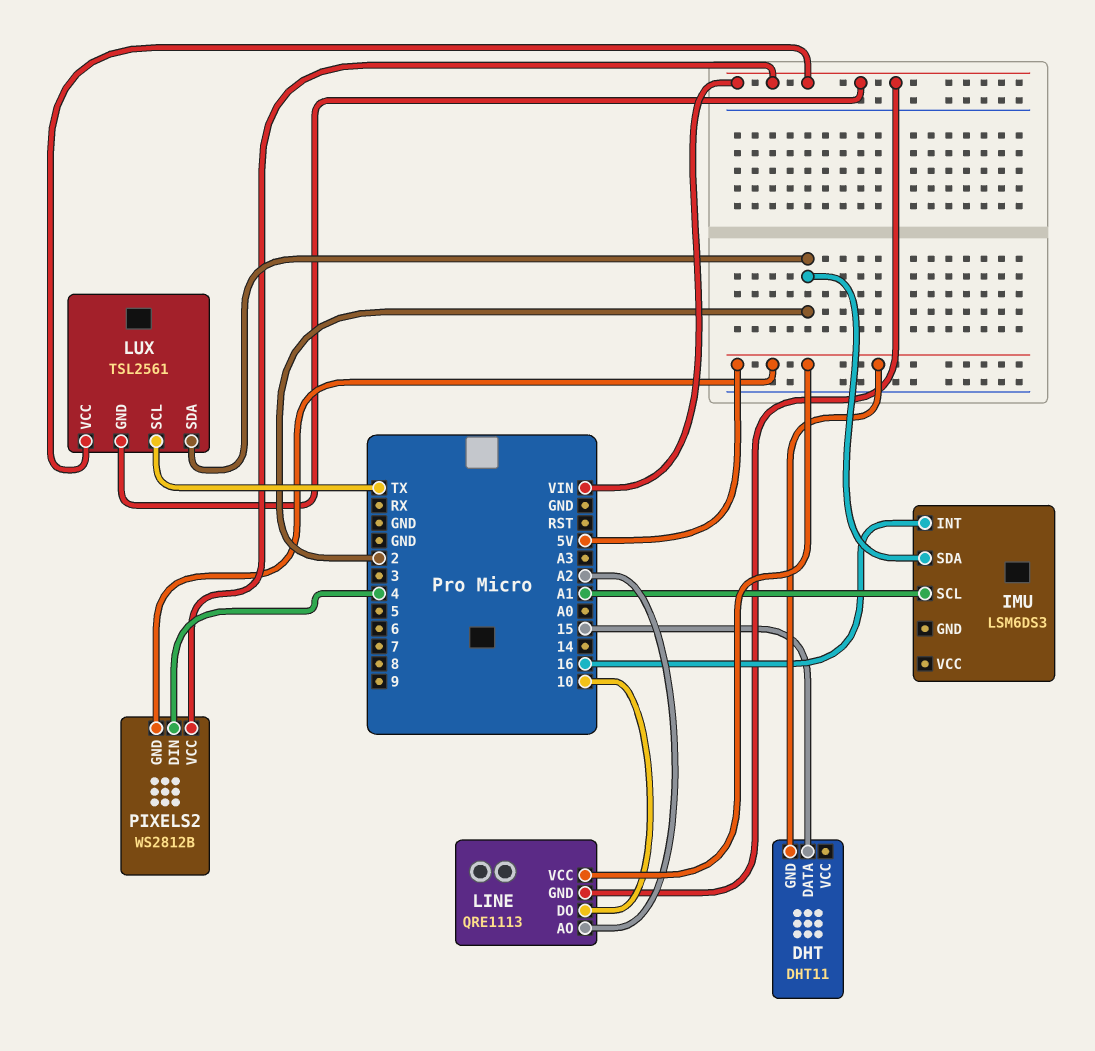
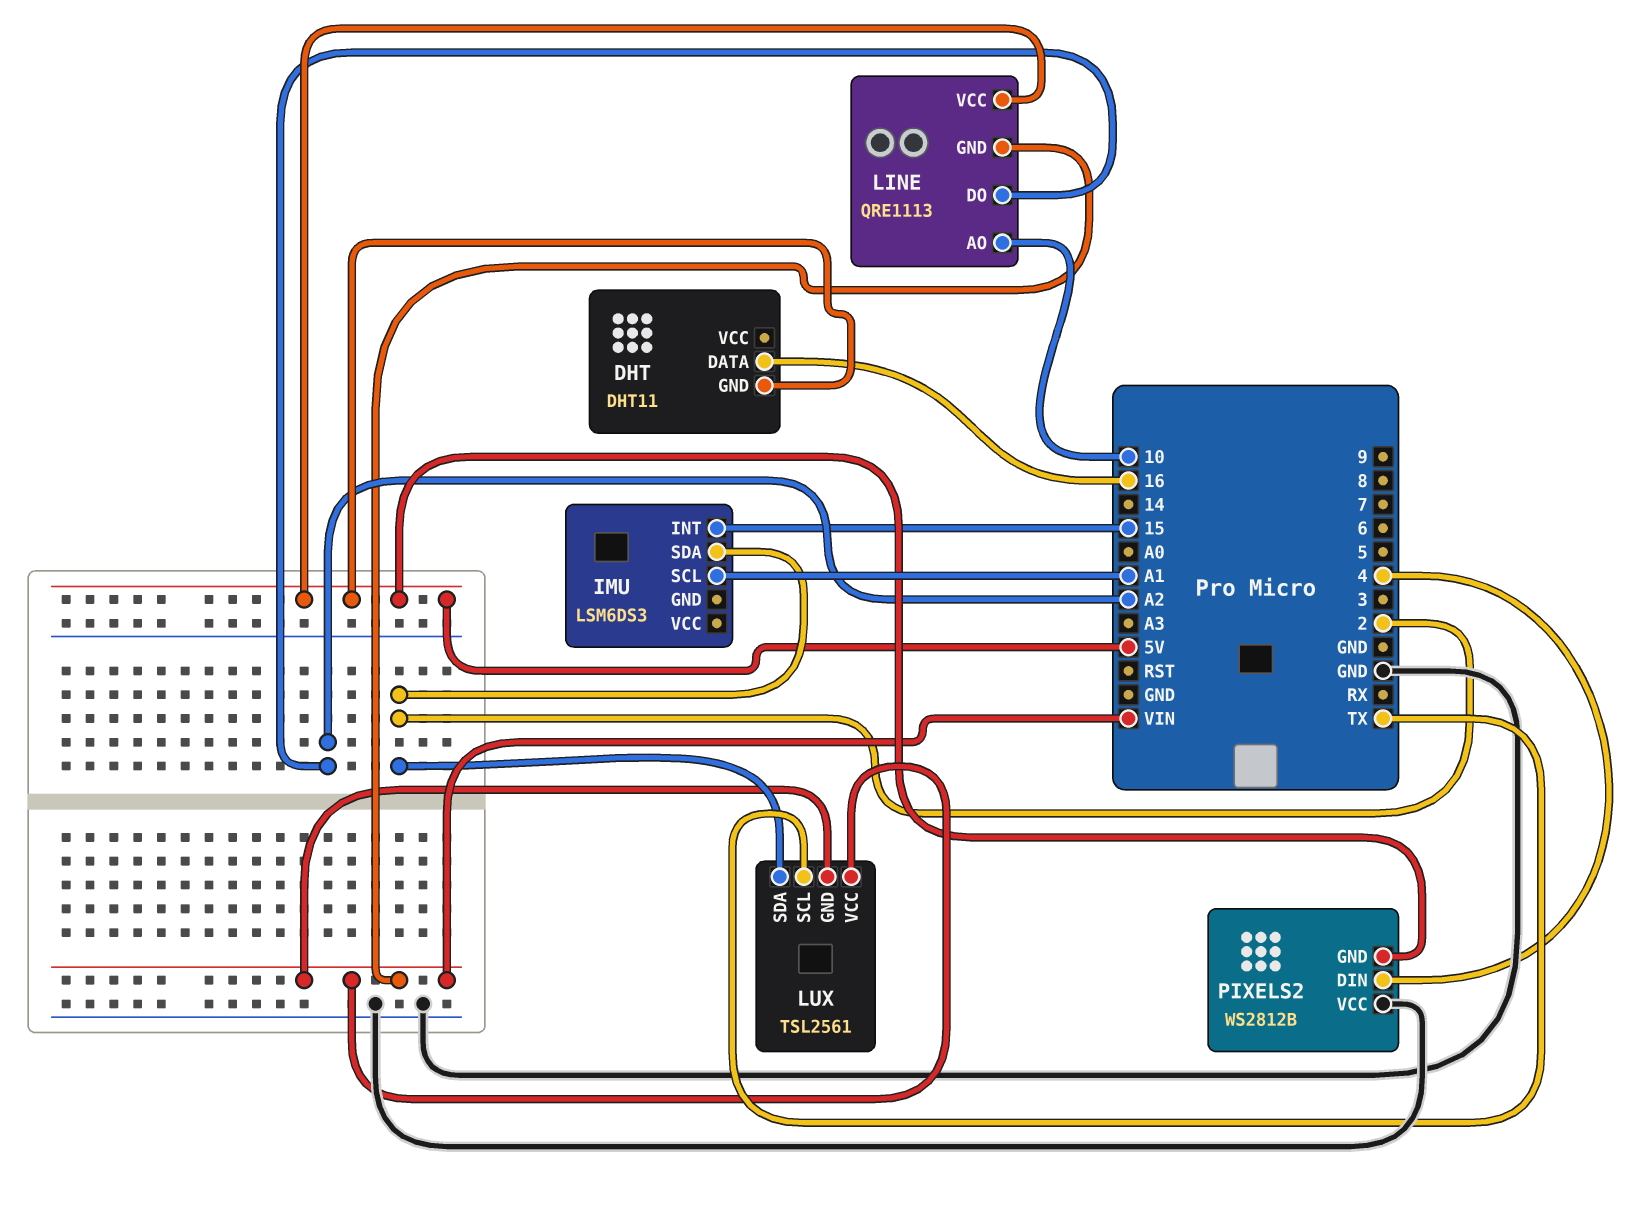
DHT pin DATA: 15 -> 16
IMU pin INT: 16 -> 15
LINE pin AO: A2 -> 10
LINE pin DO: 10 -> A2
PIXELS2 pin VCC: VIN -> GND

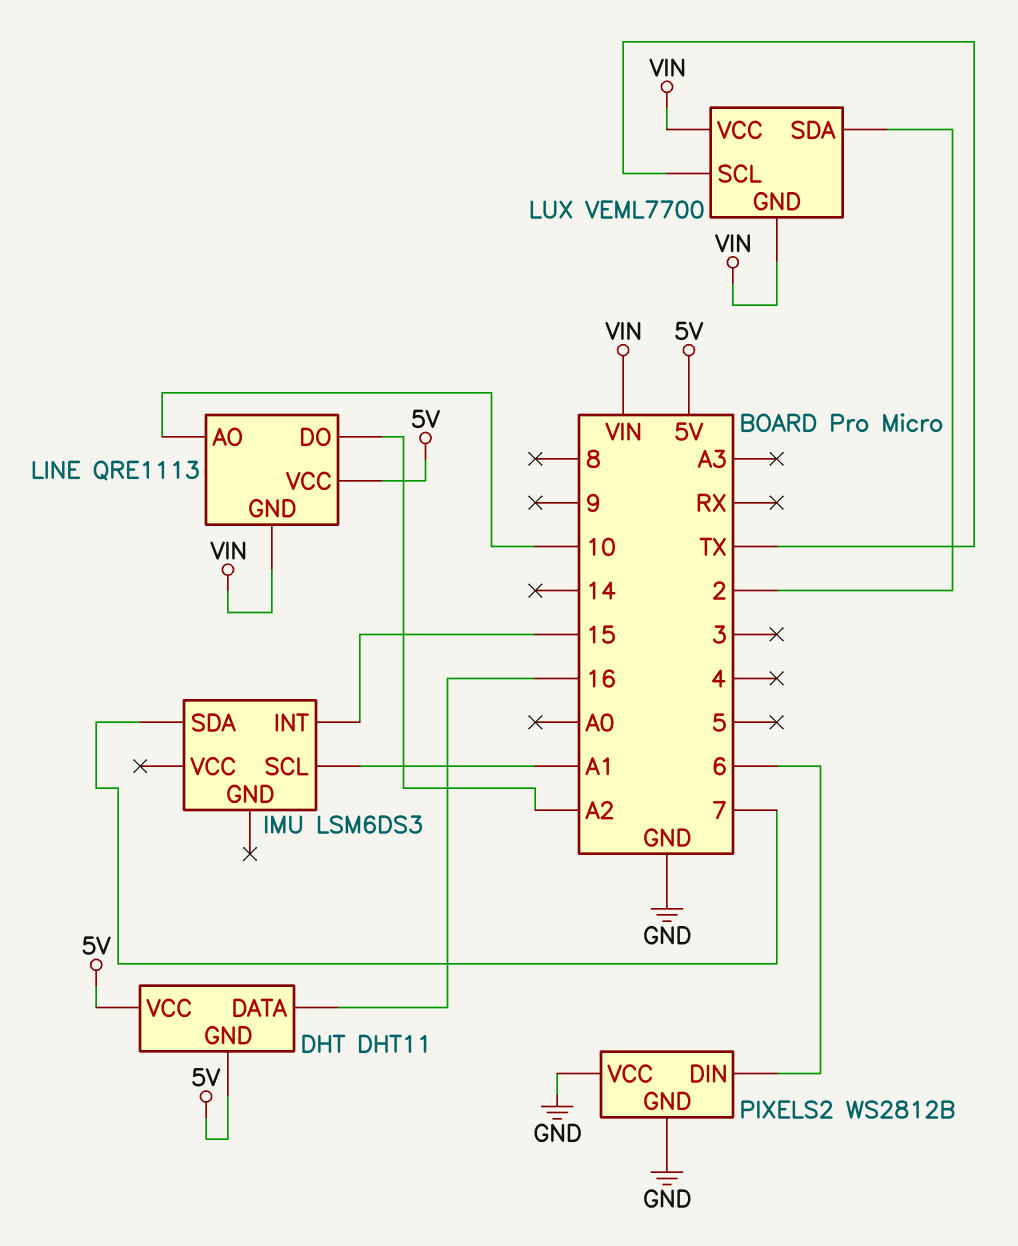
DHT pin VCC: none -> 5V
IMU pin SDA: 2 -> 7
LUX: TSL2561 -> VEML7700
PIXELS2 pin DIN: 4 -> 6
PIXELS2 pin GND: 5V -> GND

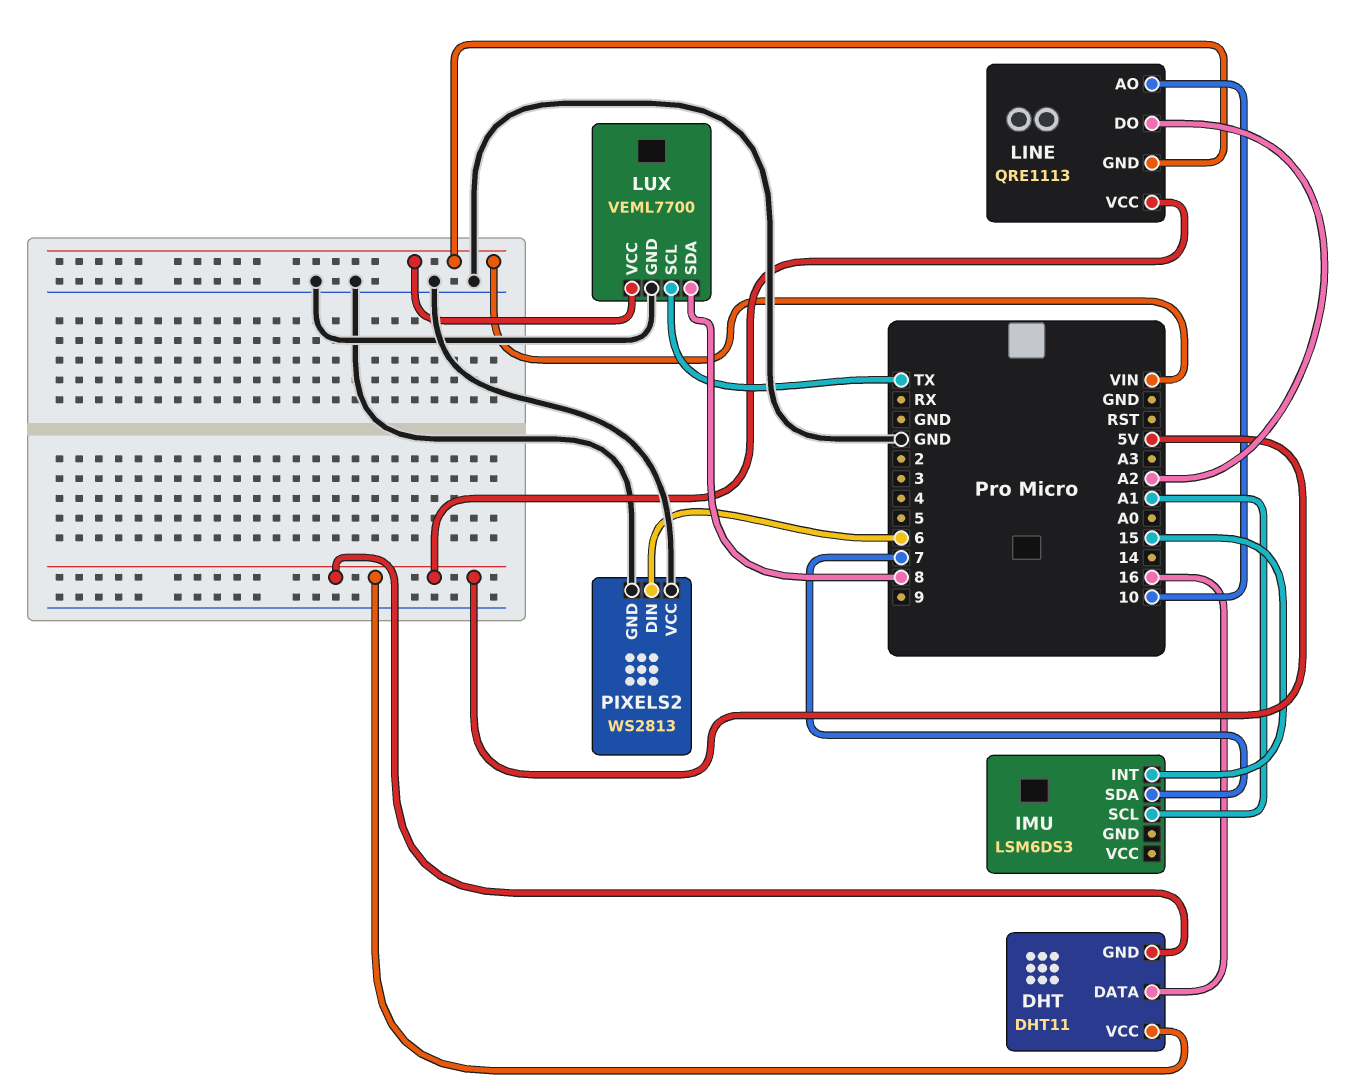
LUX pin GND: VIN -> GND
LUX pin SDA: 2 -> 8
PIXELS2: WS2812B -> WS2813

